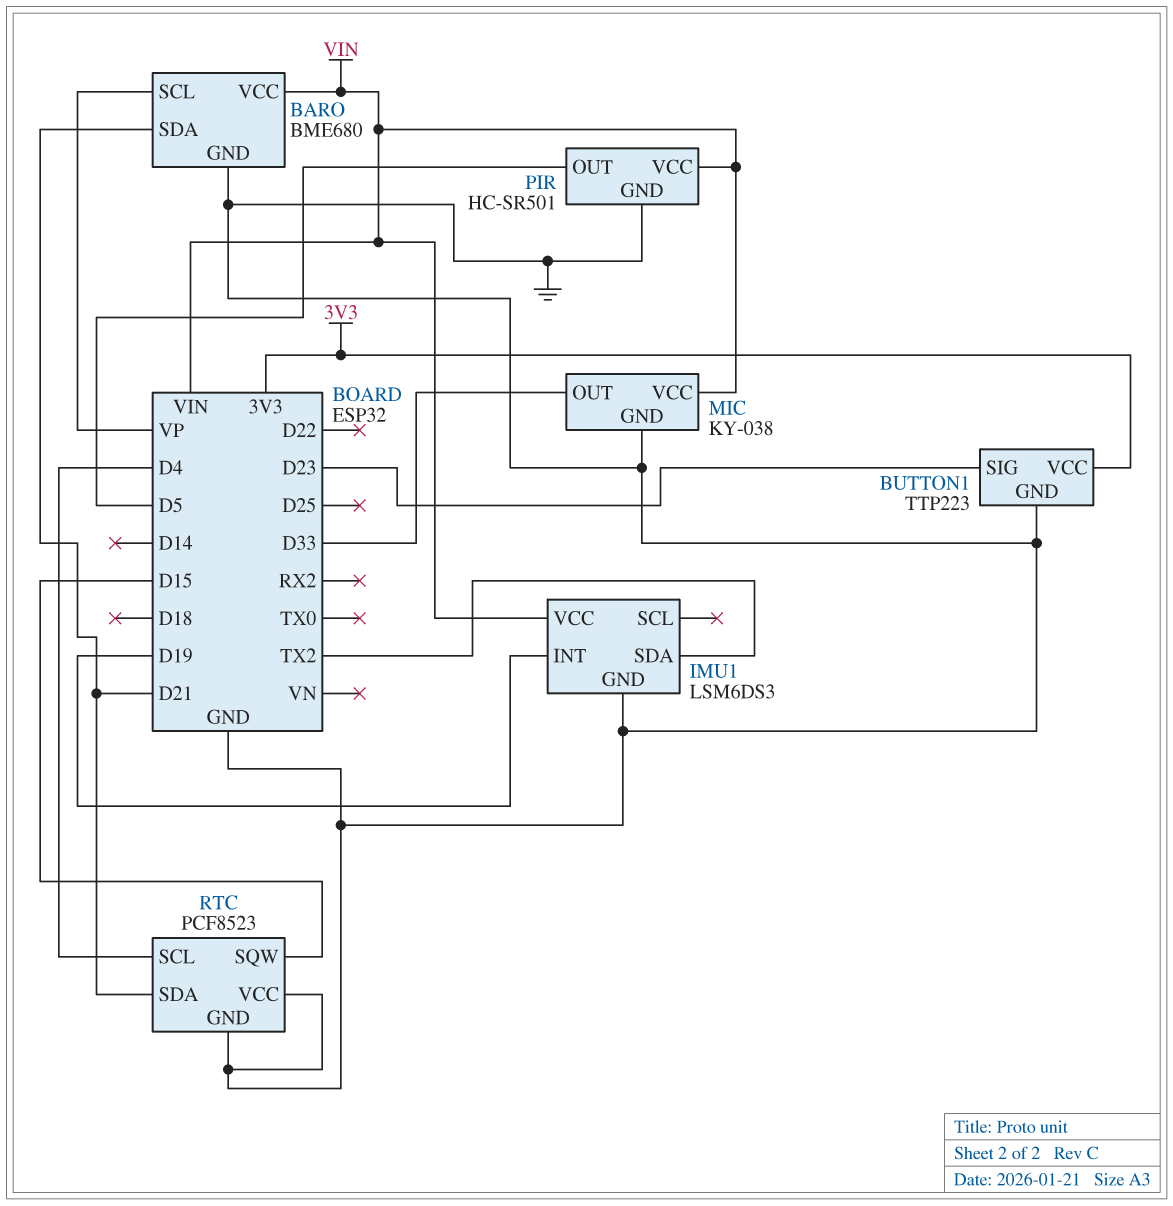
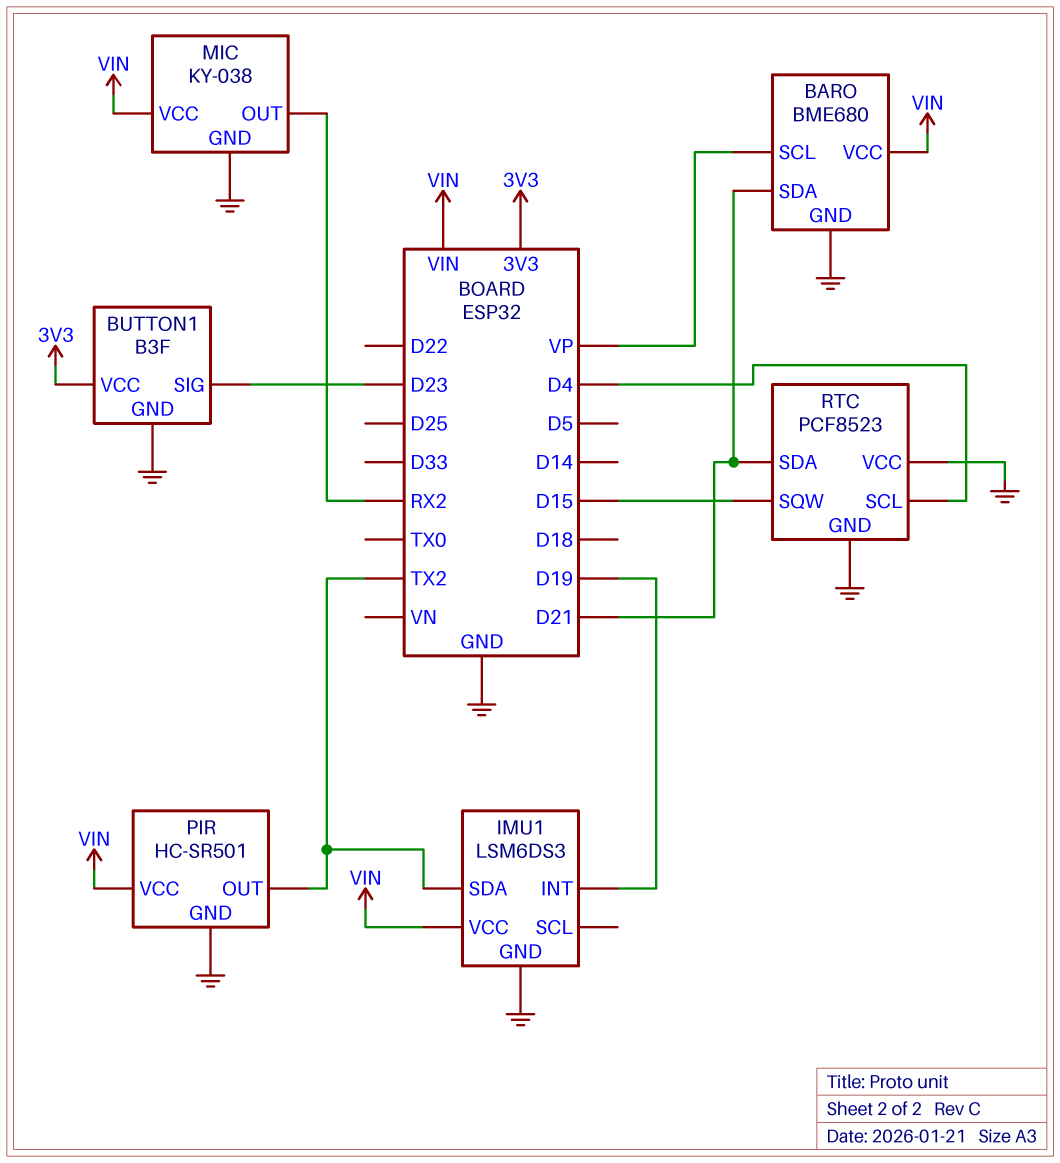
BUTTON1: TTP223 -> B3F
MIC pin OUT: D33 -> RX2
PIR pin OUT: D5 -> TX2

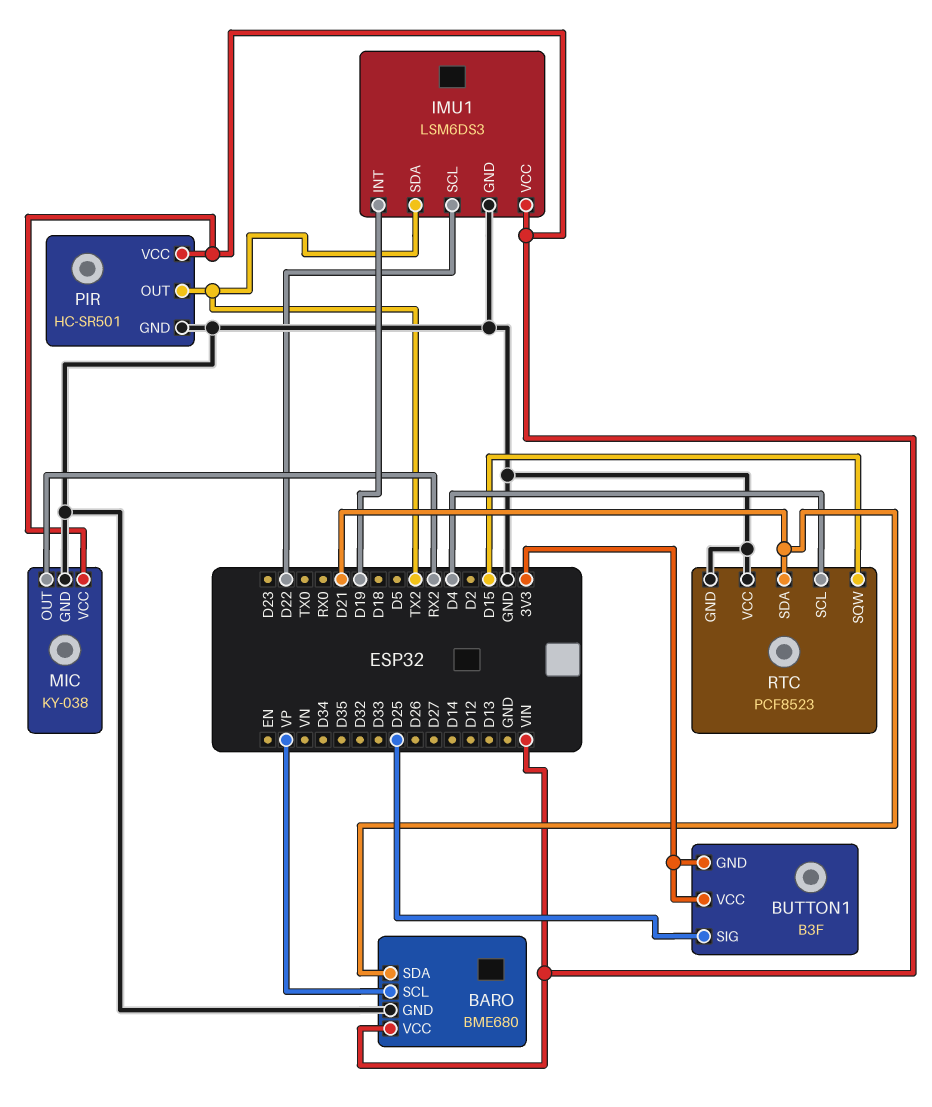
BUTTON1 pin GND: GND -> 3V3
BUTTON1 pin SIG: D23 -> D25
IMU1 pin SCL: none -> D22

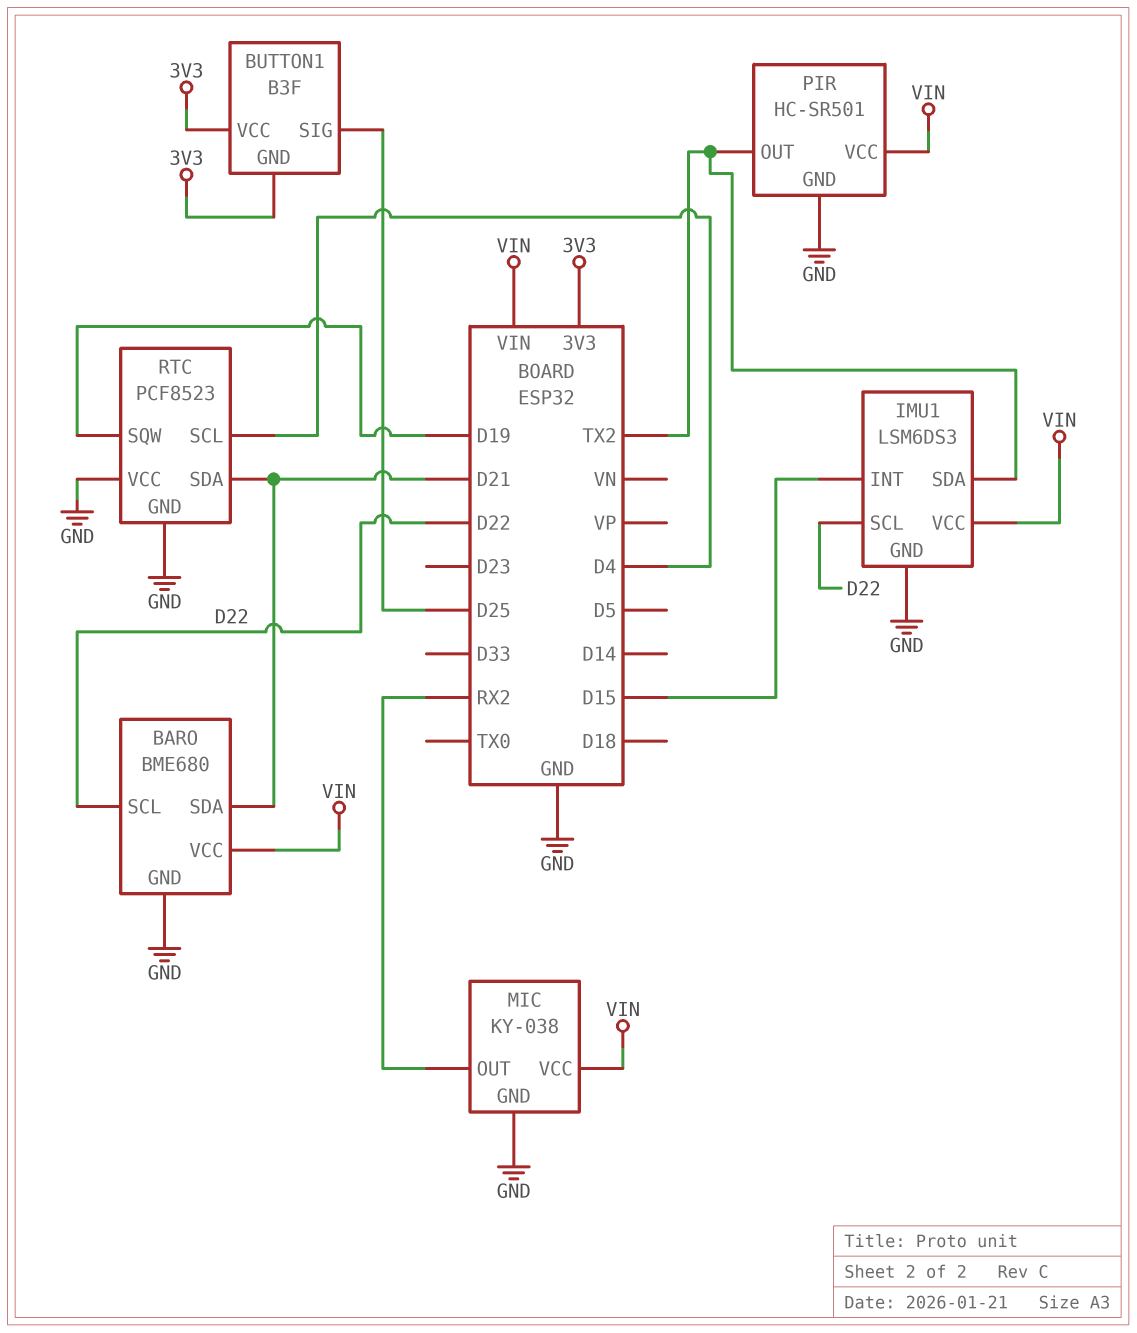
BARO pin SCL: VP -> D22
IMU1 pin INT: D19 -> D15
RTC pin SQW: D15 -> D19

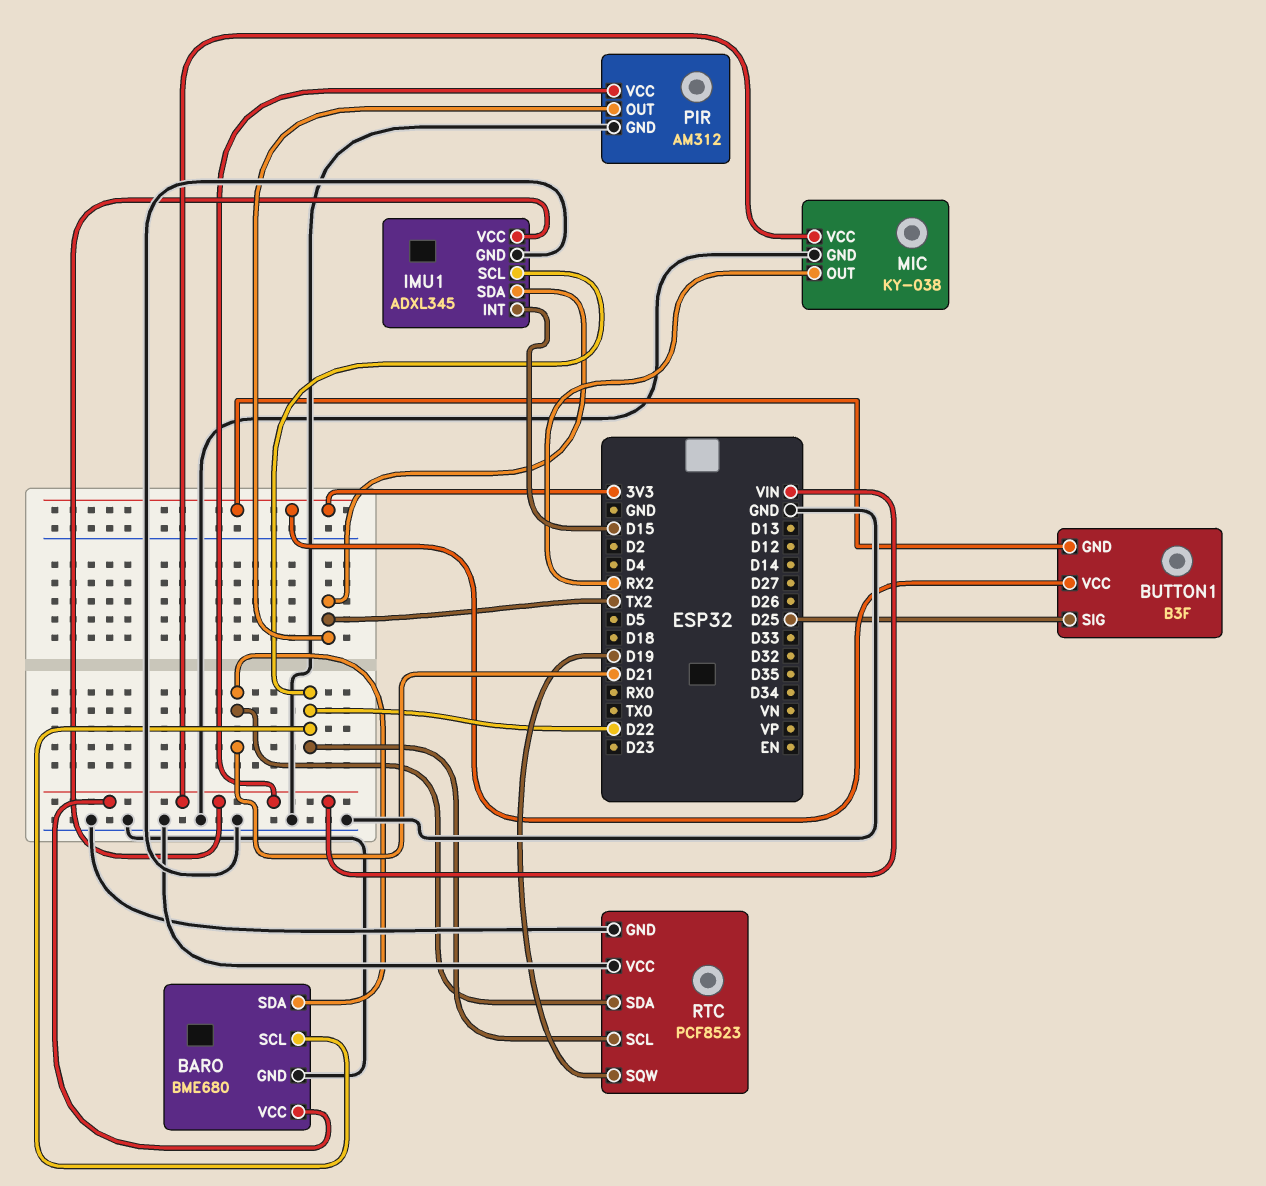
IMU1: LSM6DS3 -> ADXL345
PIR: HC-SR501 -> AM312
RTC pin SCL: D4 -> D22

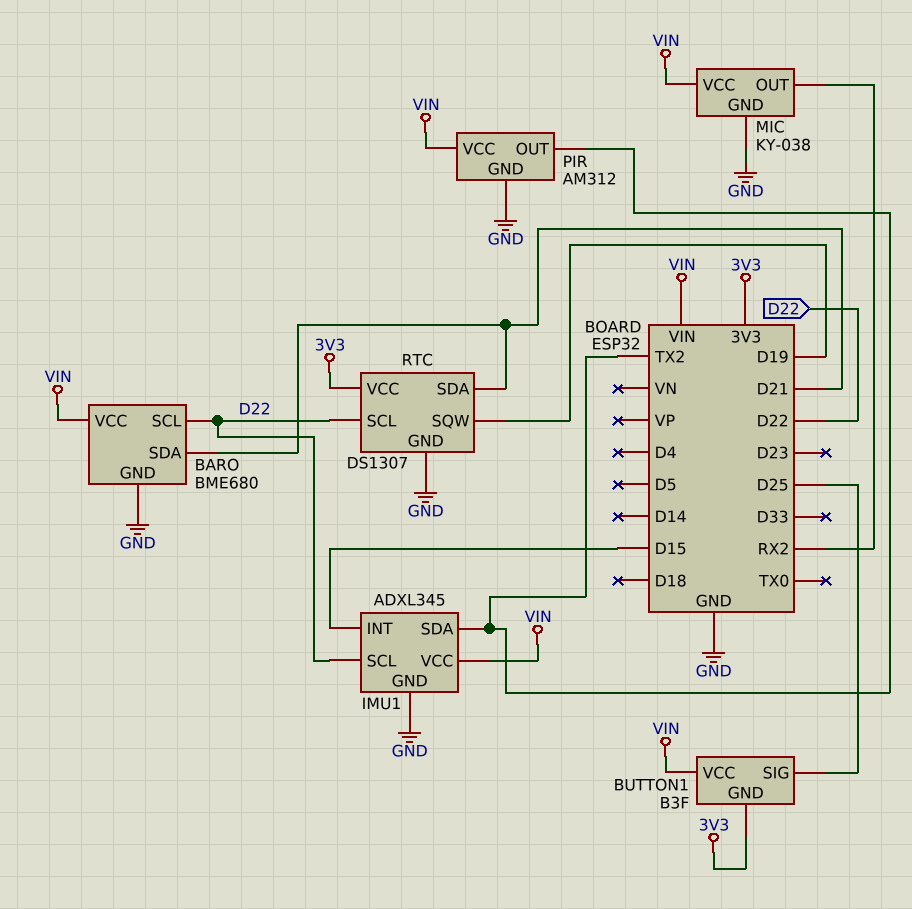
BUTTON1 pin VCC: 3V3 -> VIN
RTC: PCF8523 -> DS1307
RTC pin VCC: GND -> 3V3

